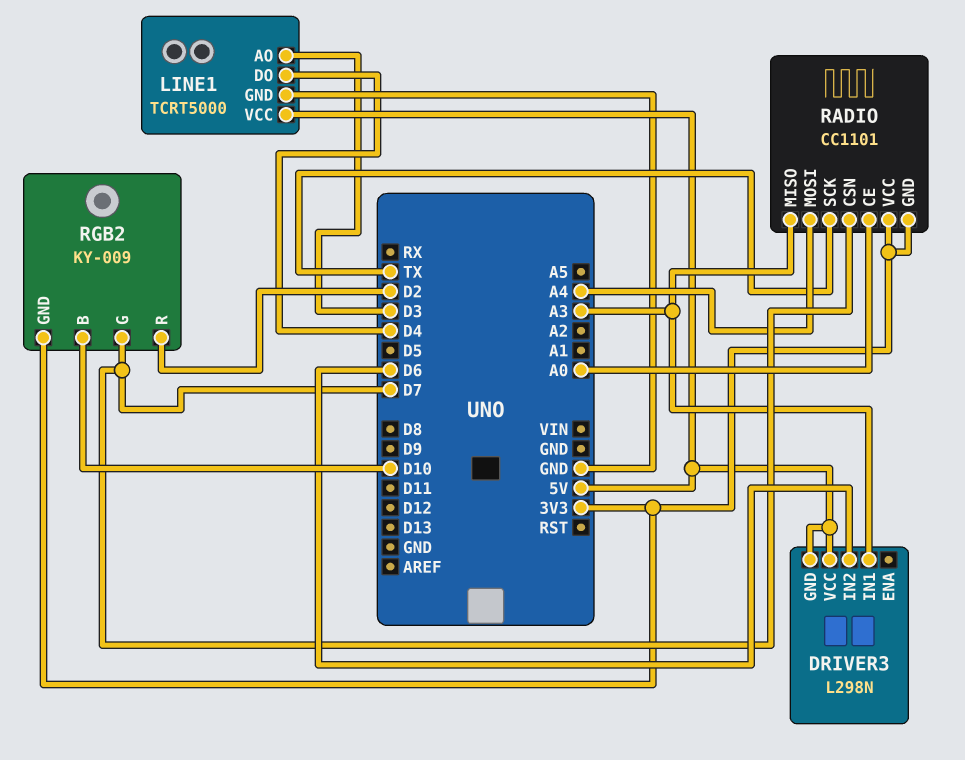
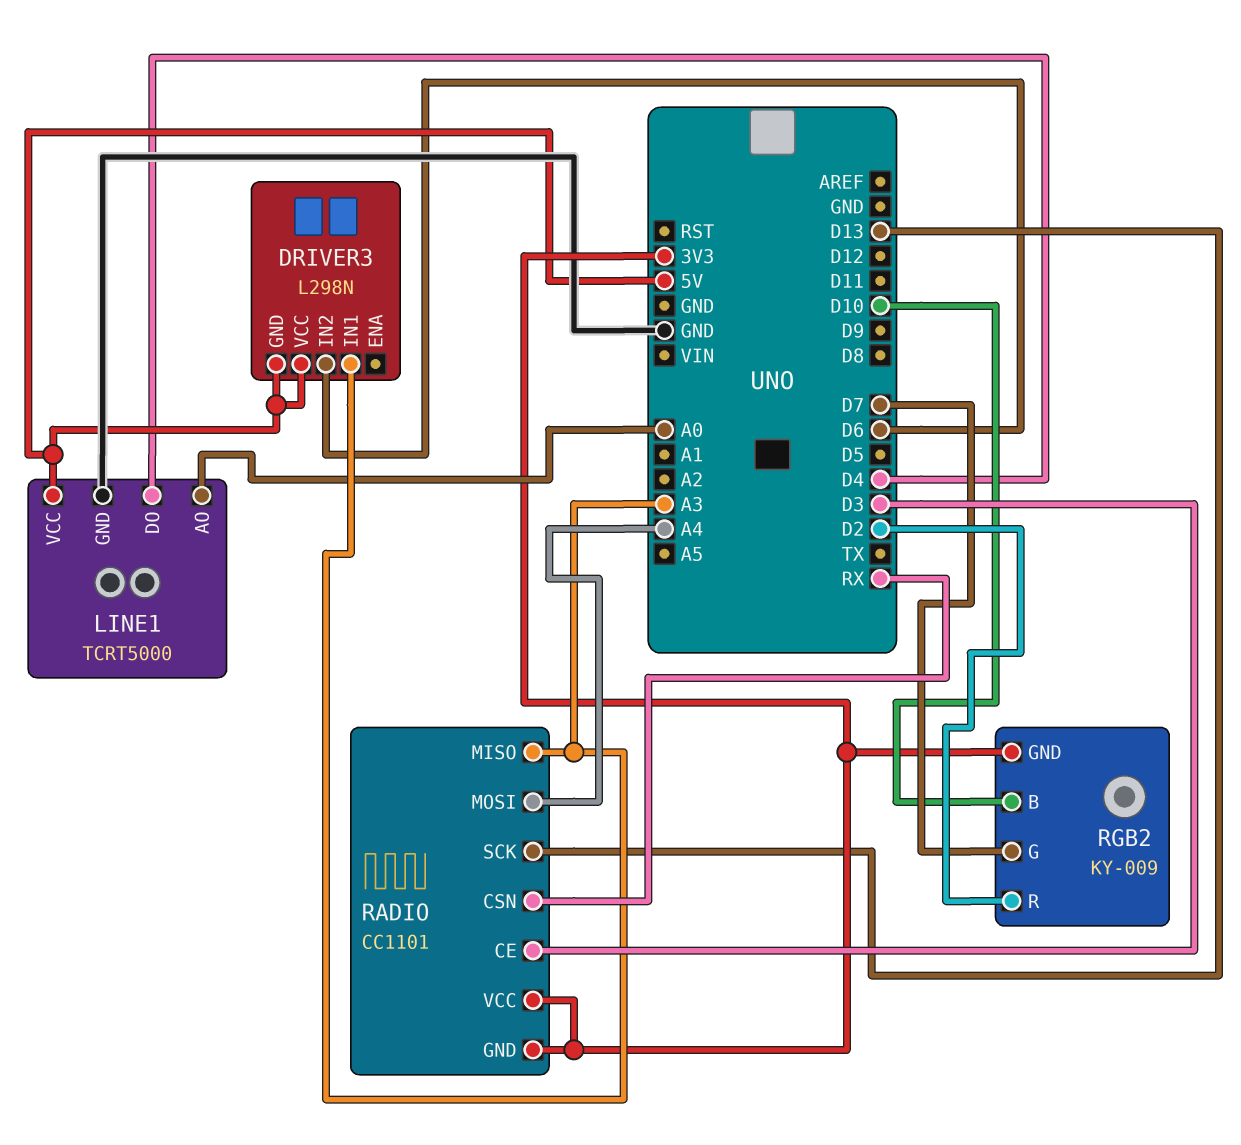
LINE1 pin AO: D3 -> A0
RADIO pin CE: A0 -> D3
RADIO pin CSN: D7 -> RX
RADIO pin SCK: TX -> D13

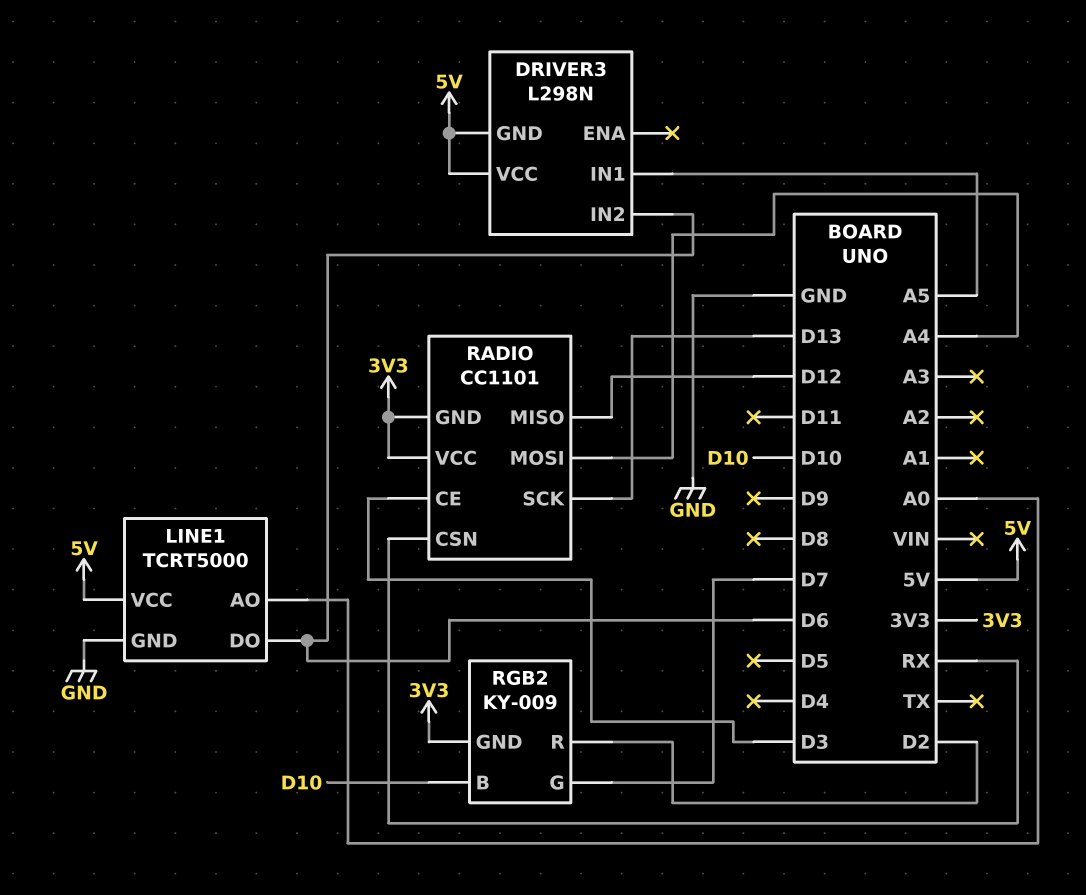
DRIVER3 pin IN1: A3 -> A5
LINE1 pin DO: D4 -> D6
RADIO pin MISO: A3 -> D12

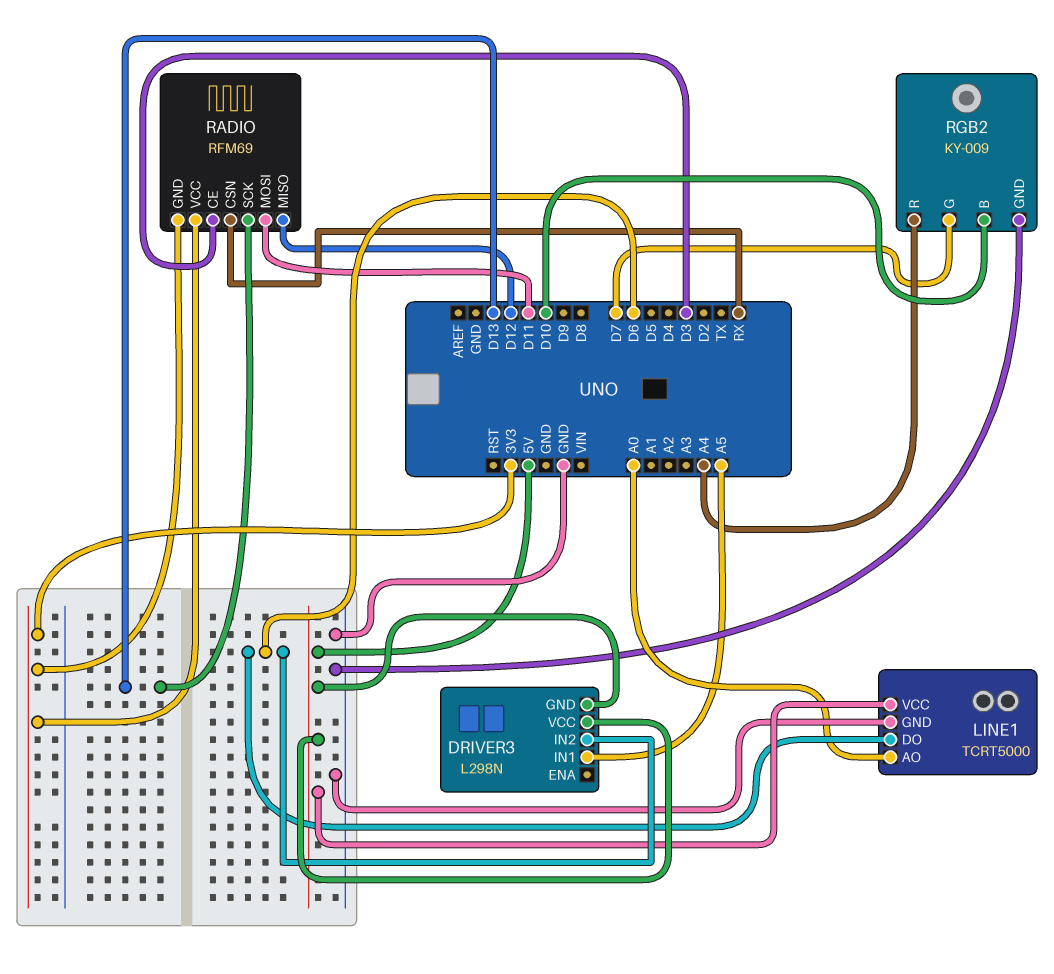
RADIO: CC1101 -> RFM69
RADIO pin MOSI: A4 -> D11
RGB2 pin GND: 3V3 -> GND
RGB2 pin R: D2 -> A4

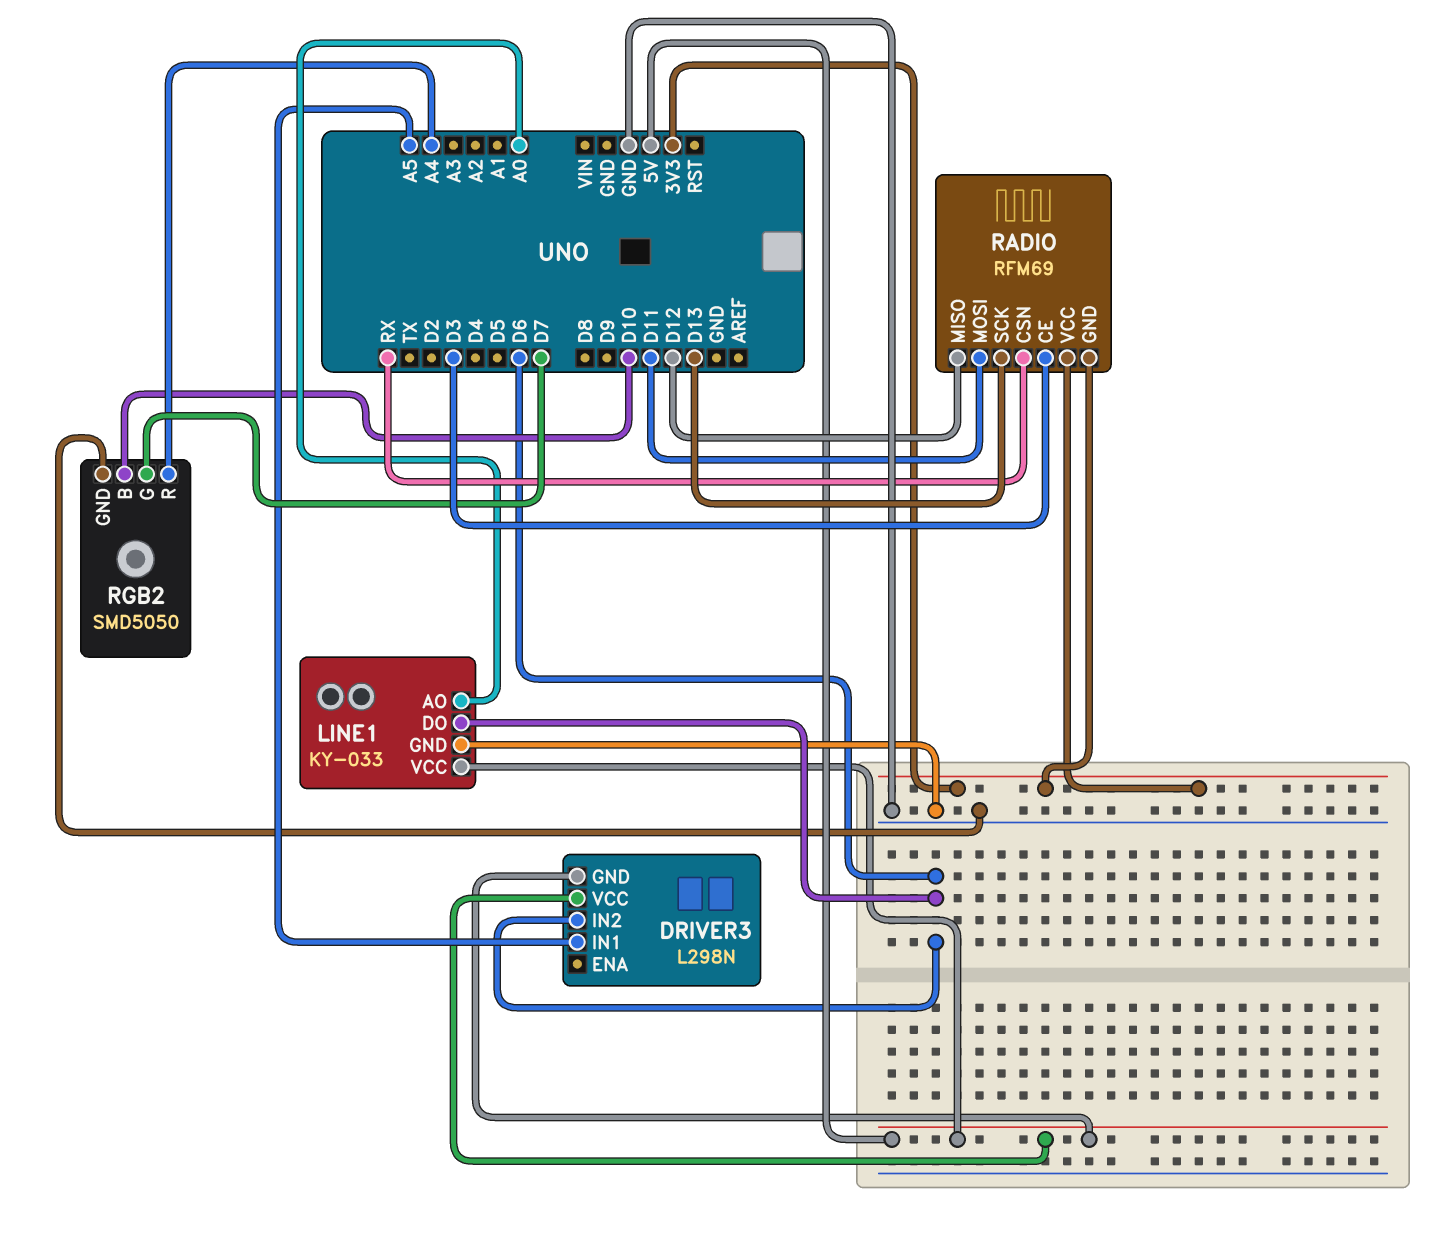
LINE1: TCRT5000 -> KY-033
RGB2: KY-009 -> SMD5050

